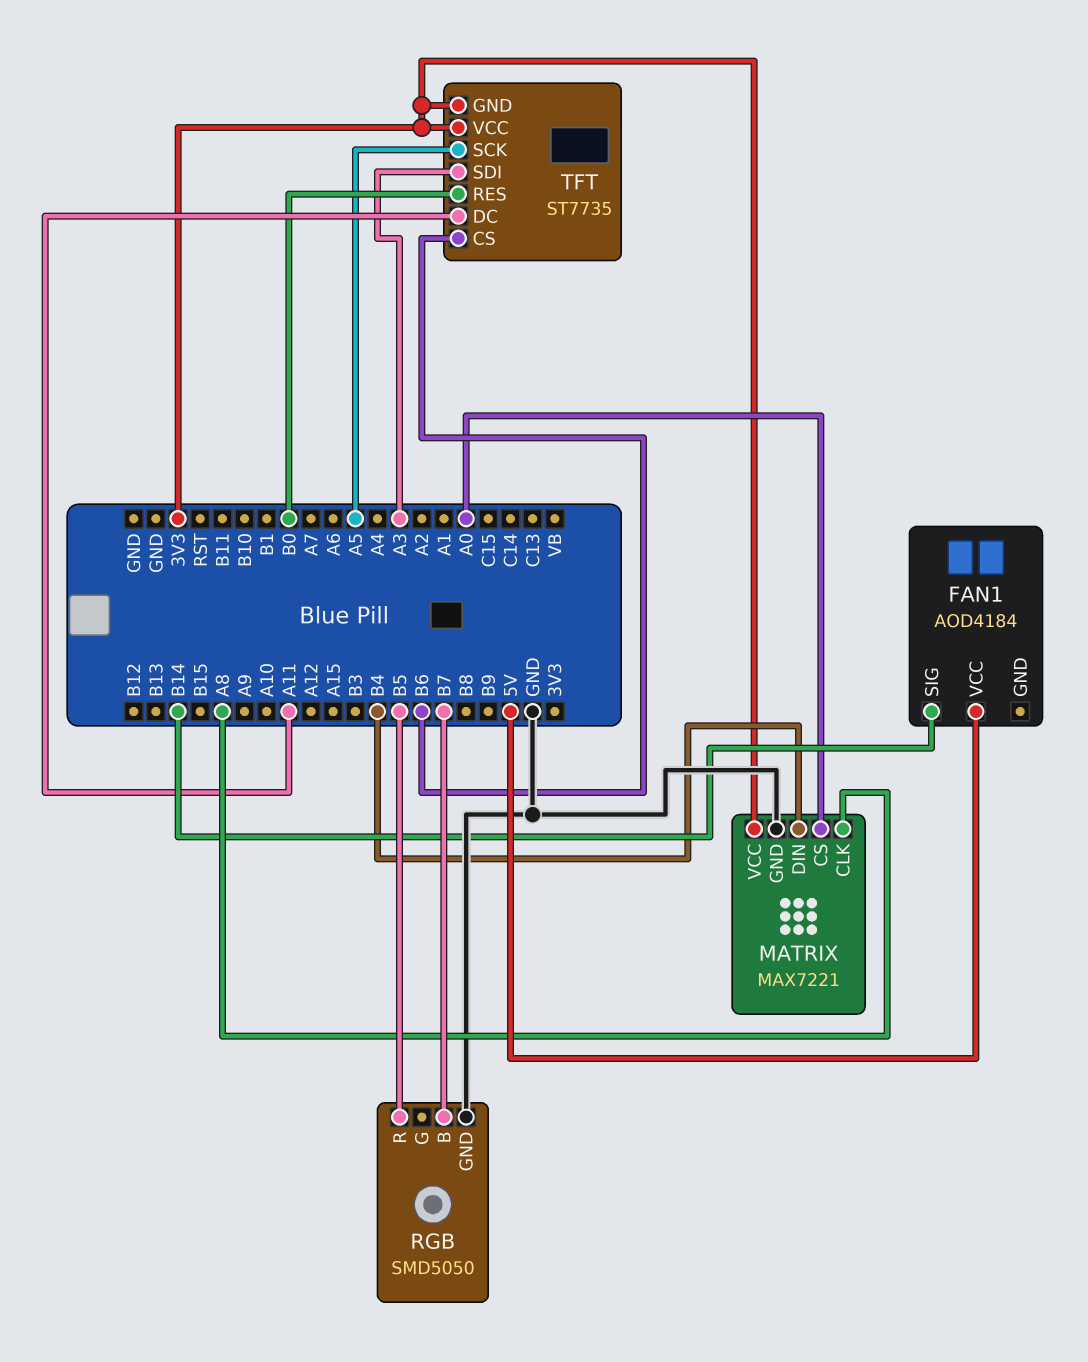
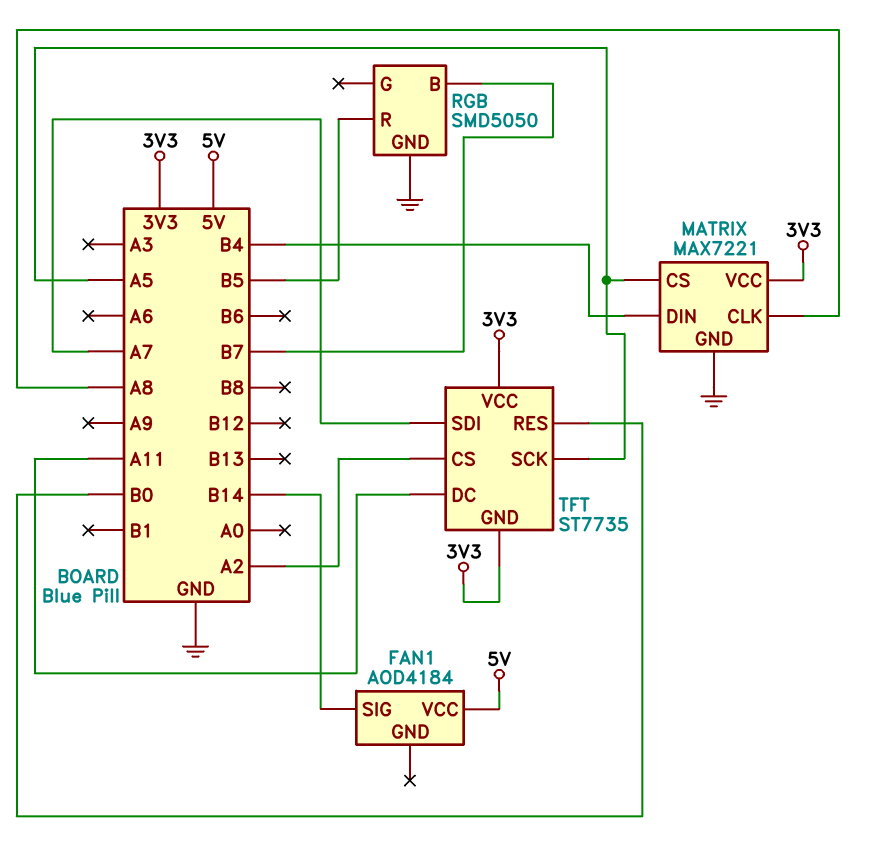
MATRIX pin CS: A0 -> A5
TFT pin CS: B6 -> A2
TFT pin SDI: A3 -> A7

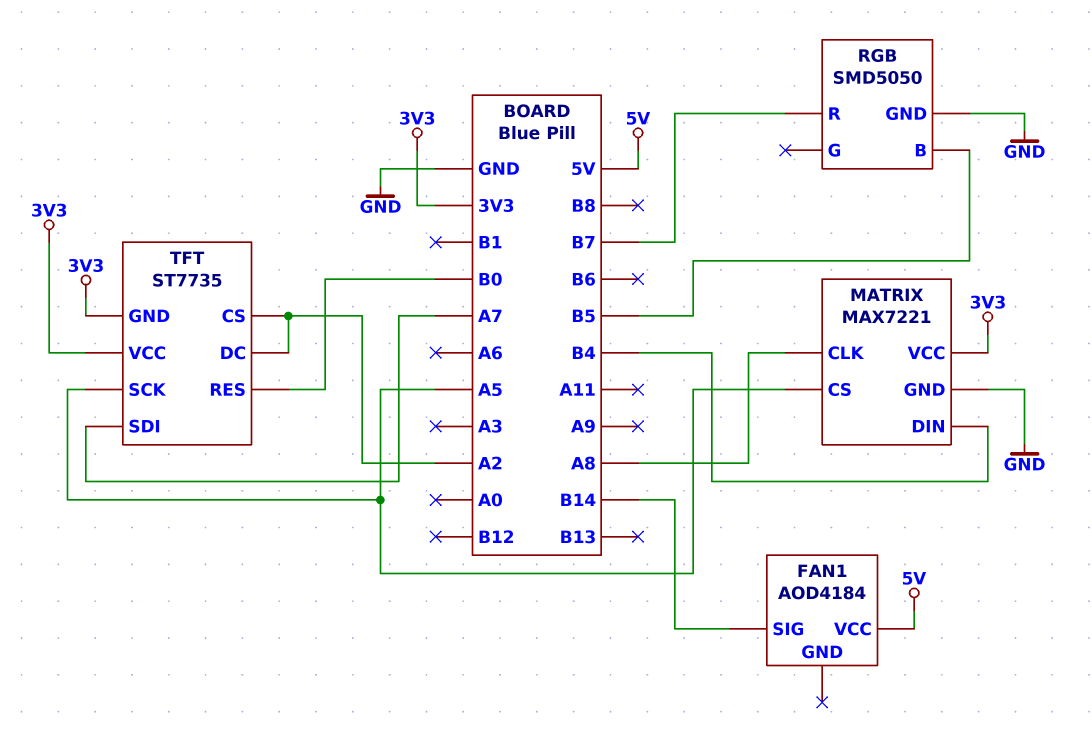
RGB pin B: B7 -> B5
RGB pin R: B5 -> B7
TFT pin DC: A11 -> A2

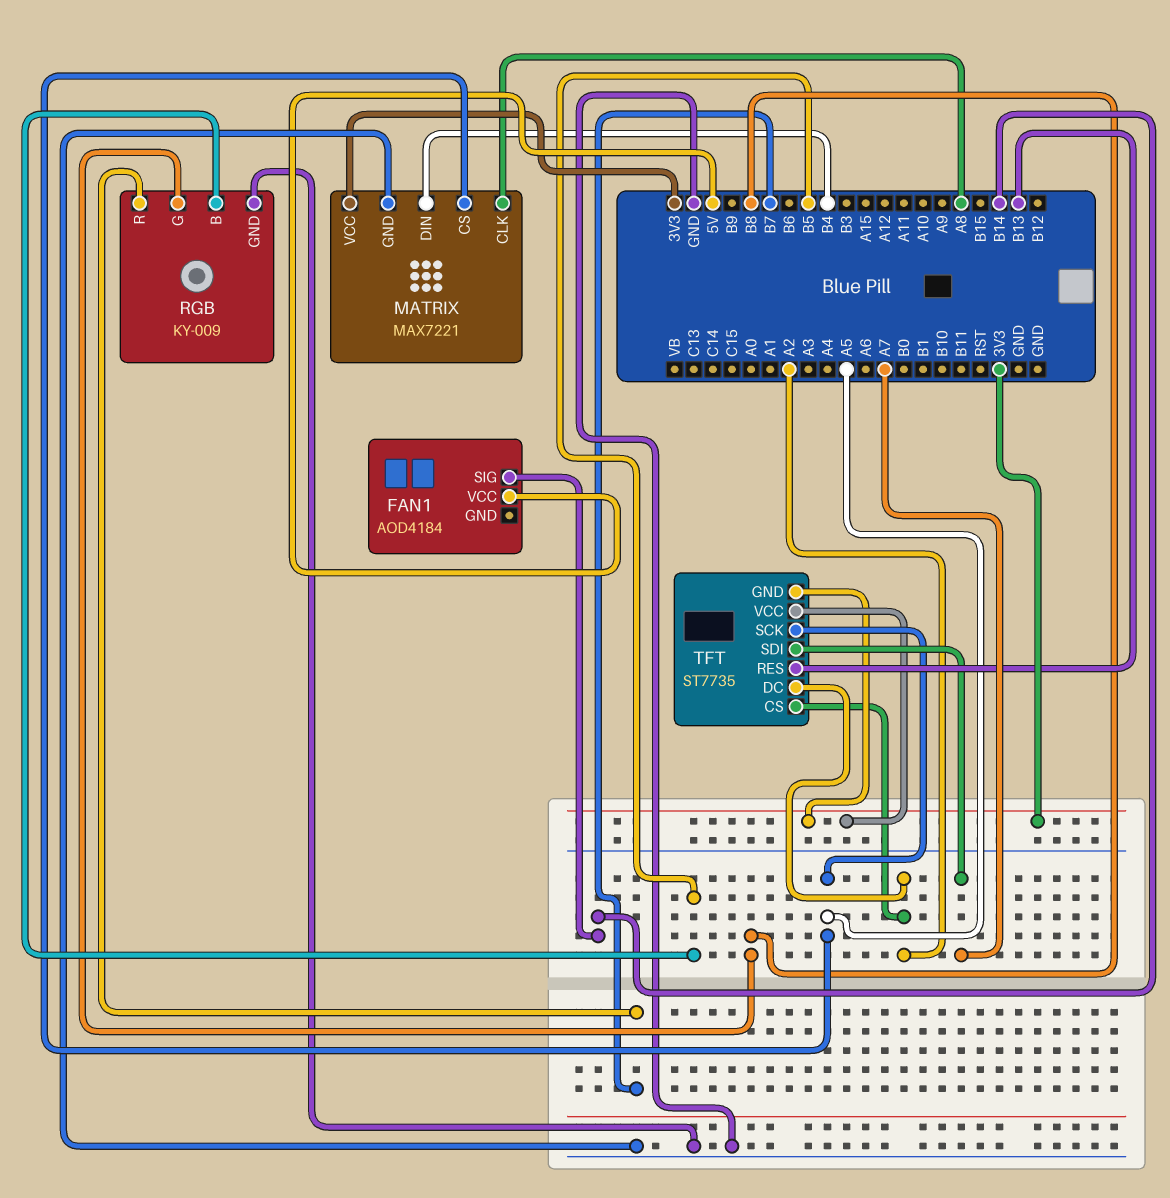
RGB: SMD5050 -> KY-009
RGB pin G: none -> B8
TFT pin RES: B0 -> B13

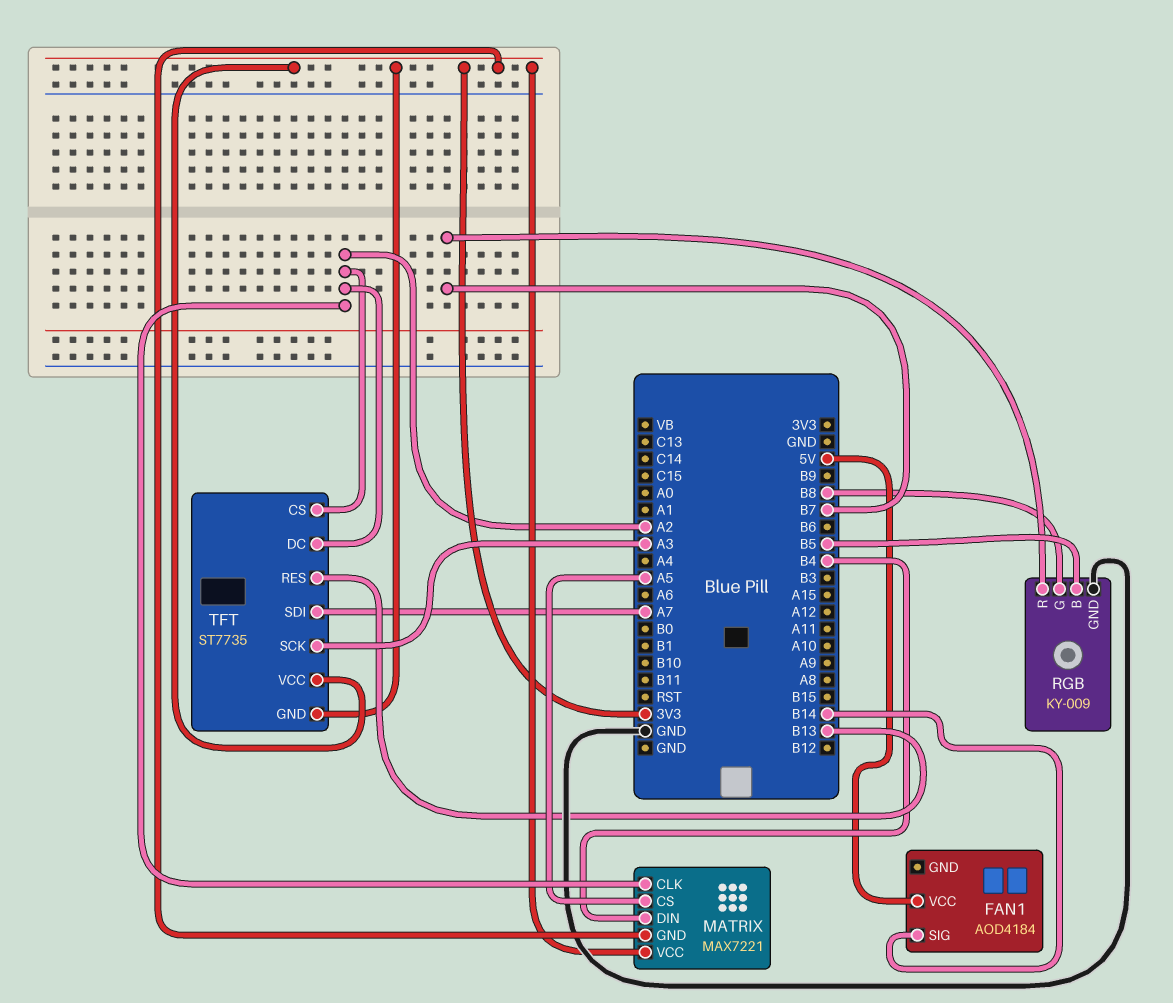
MATRIX pin CLK: A8 -> A2
MATRIX pin GND: GND -> 3V3
TFT pin SCK: A5 -> A3

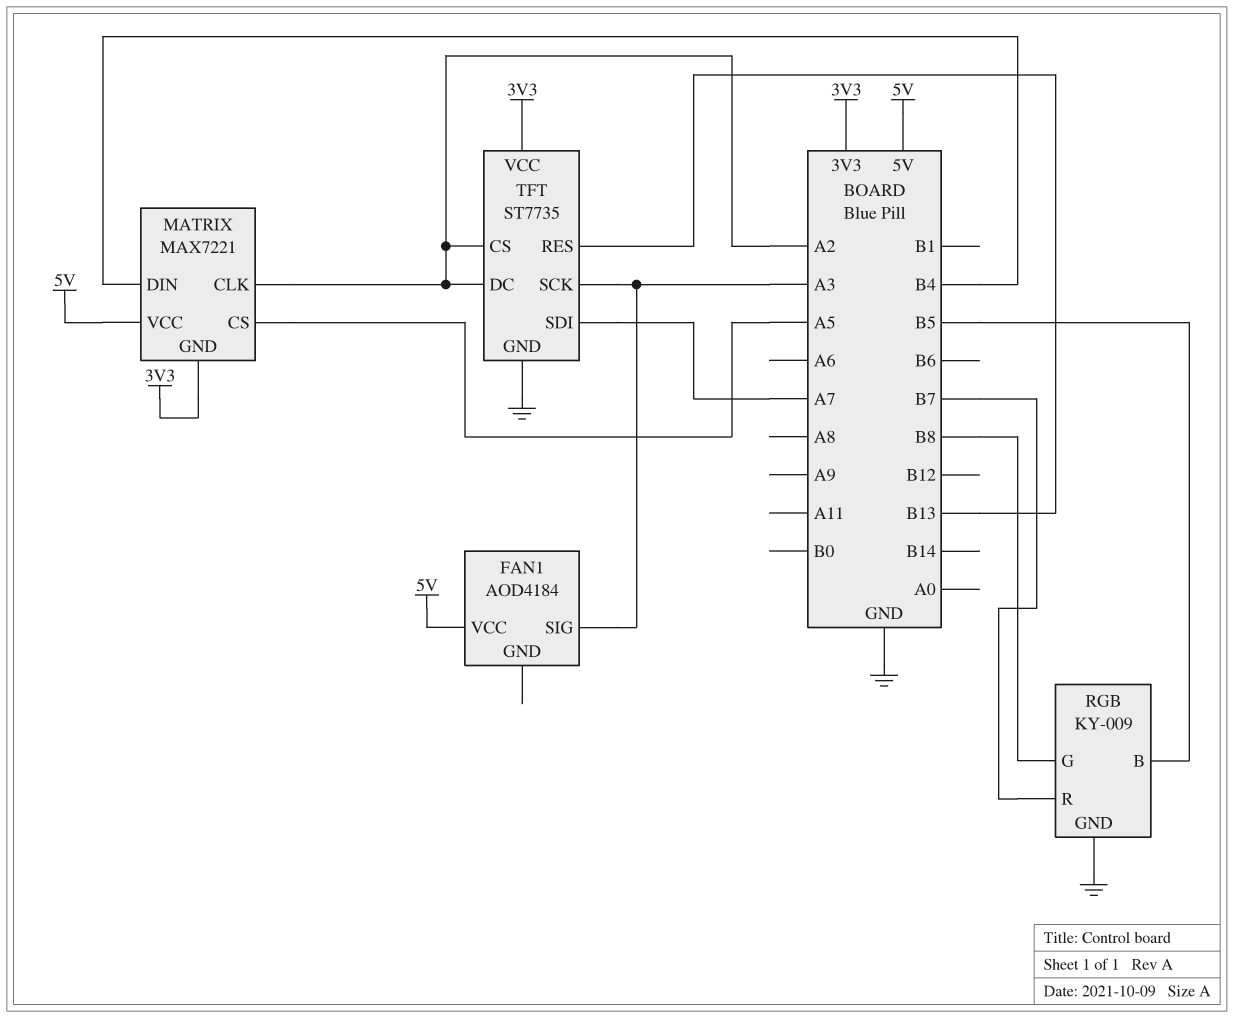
FAN1 pin SIG: B14 -> A3
MATRIX pin VCC: 3V3 -> 5V
TFT pin GND: 3V3 -> GND

